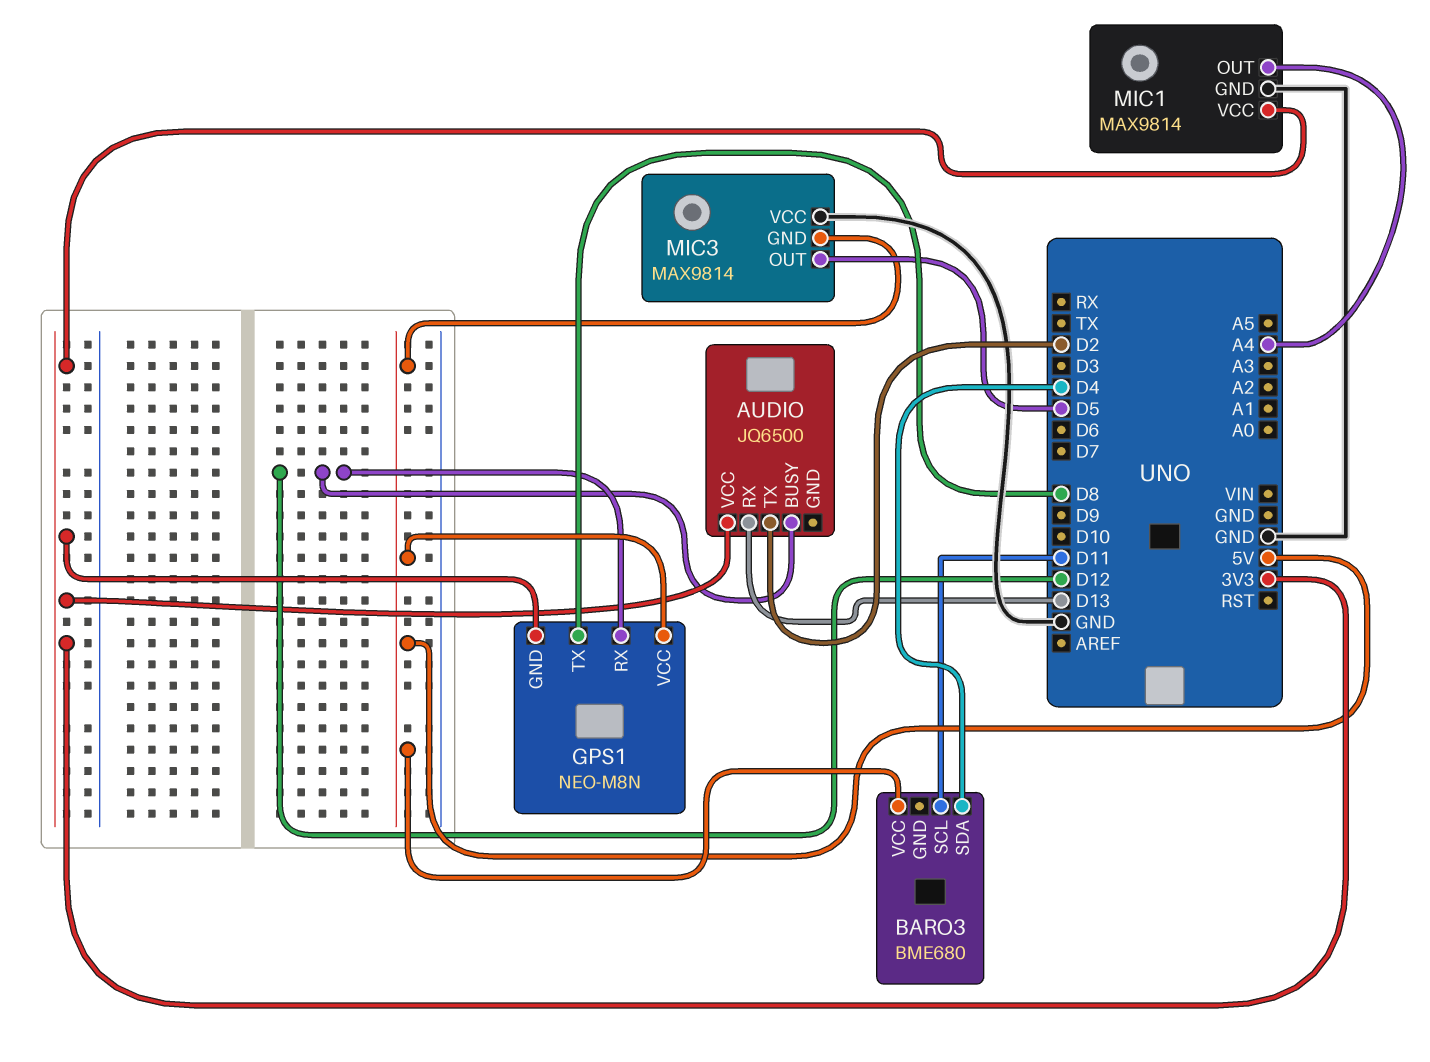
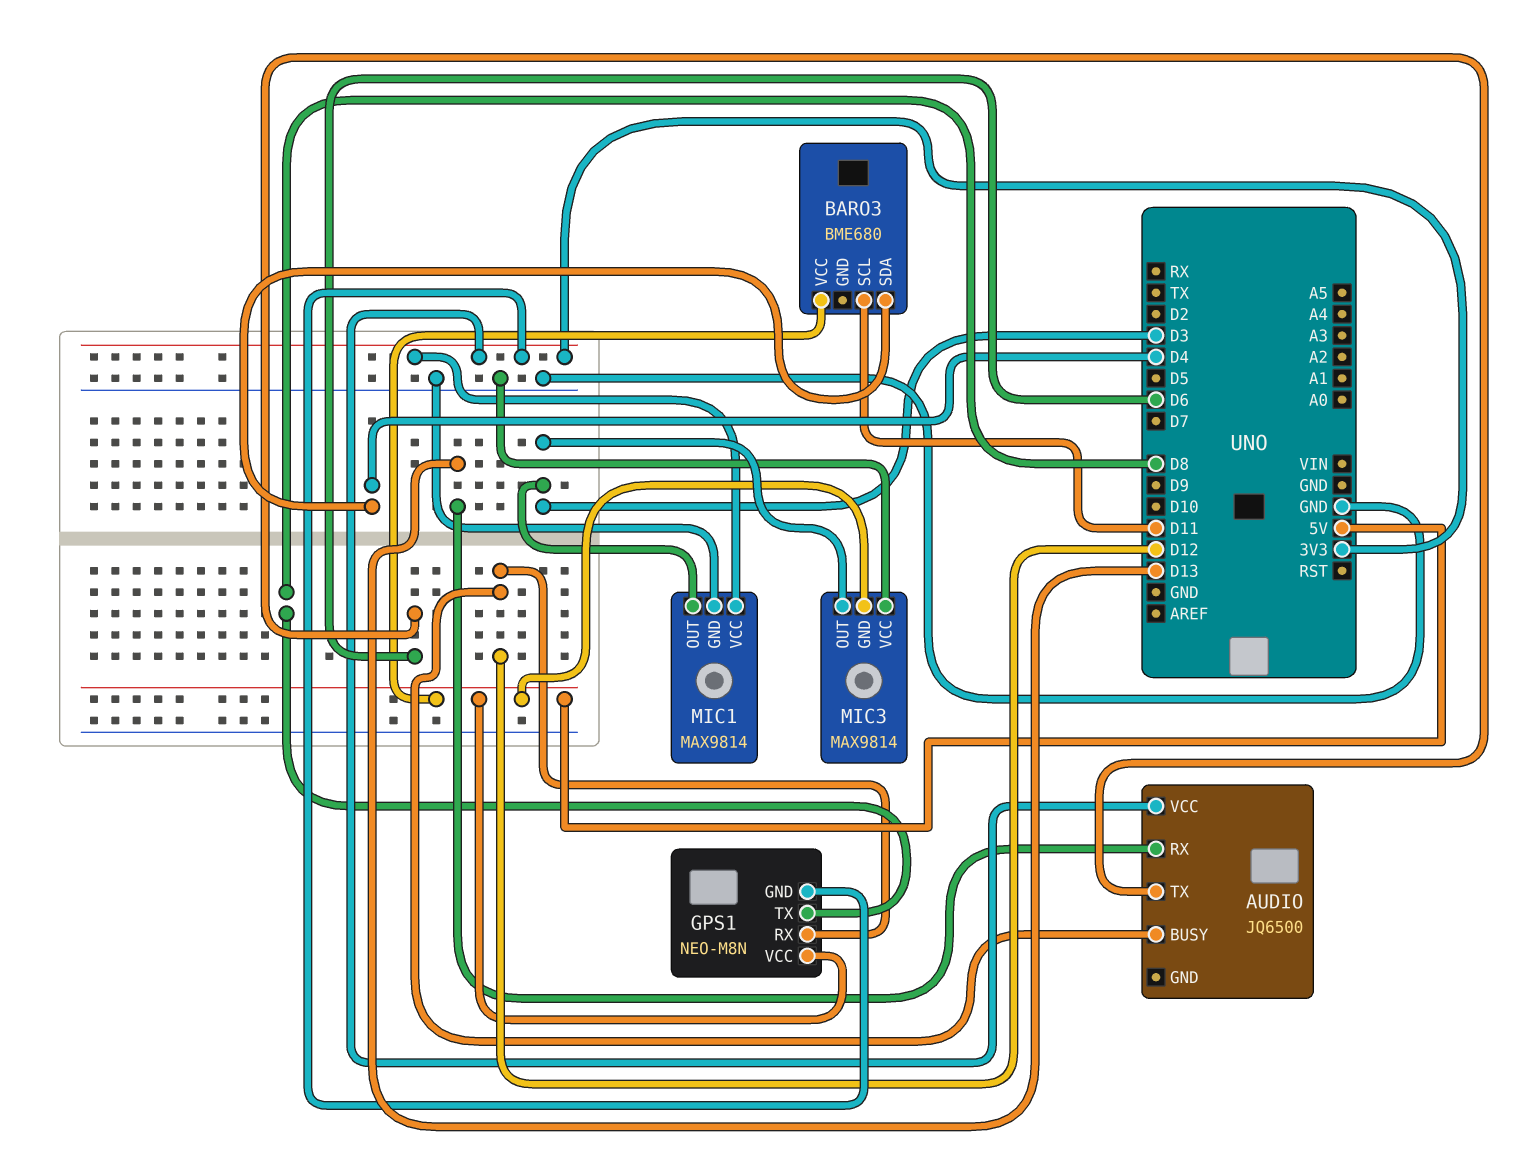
AUDIO pin TX: D2 -> D6
MIC1 pin OUT: A4 -> D3
MIC3 pin OUT: D5 -> D3

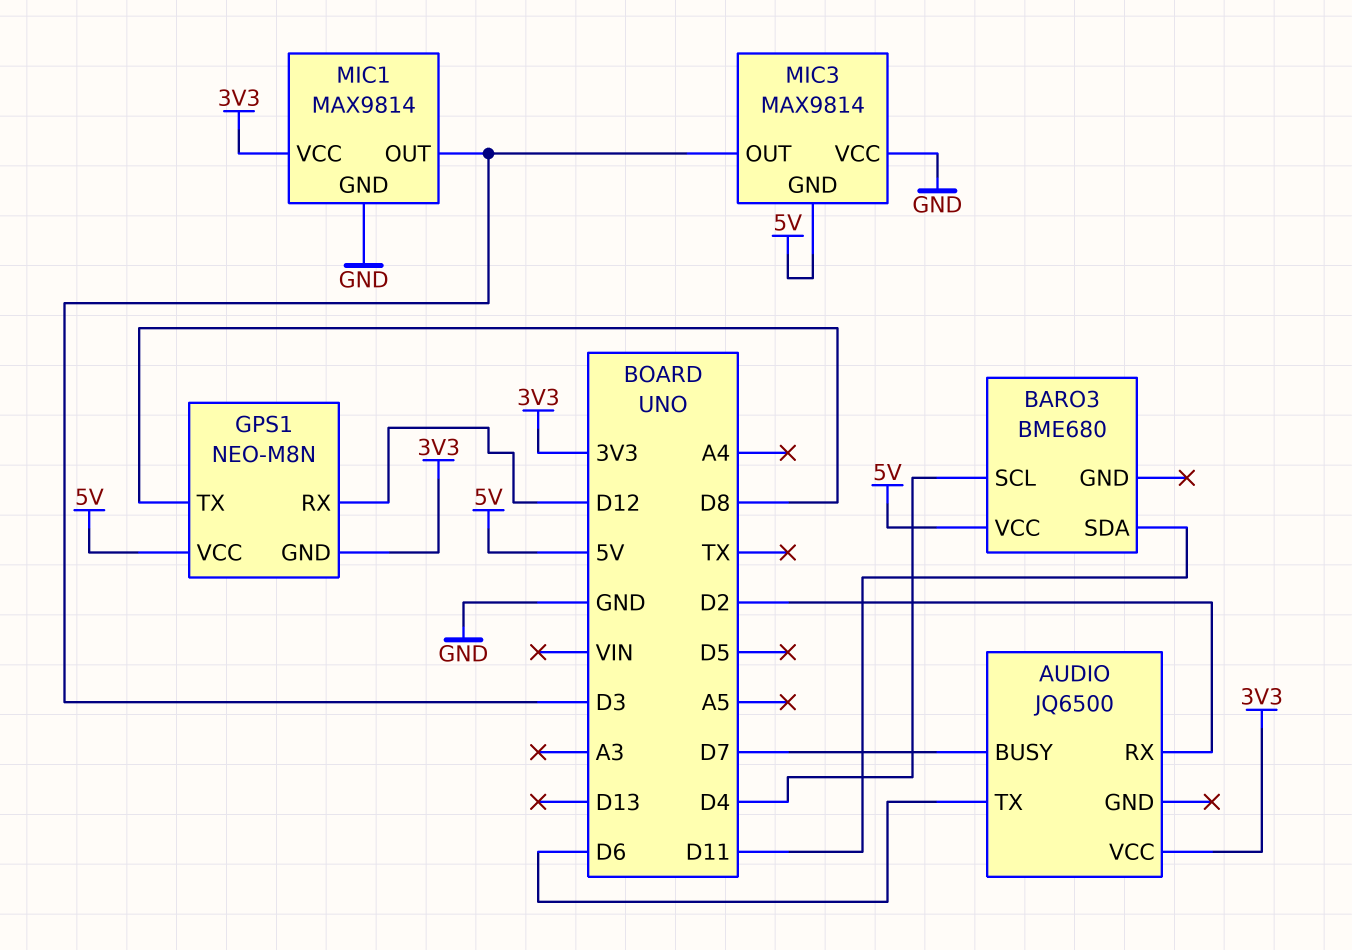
AUDIO pin BUSY: D12 -> D7
AUDIO pin RX: D13 -> D2
BARO3 pin SCL: D11 -> D4
BARO3 pin SDA: D4 -> D11

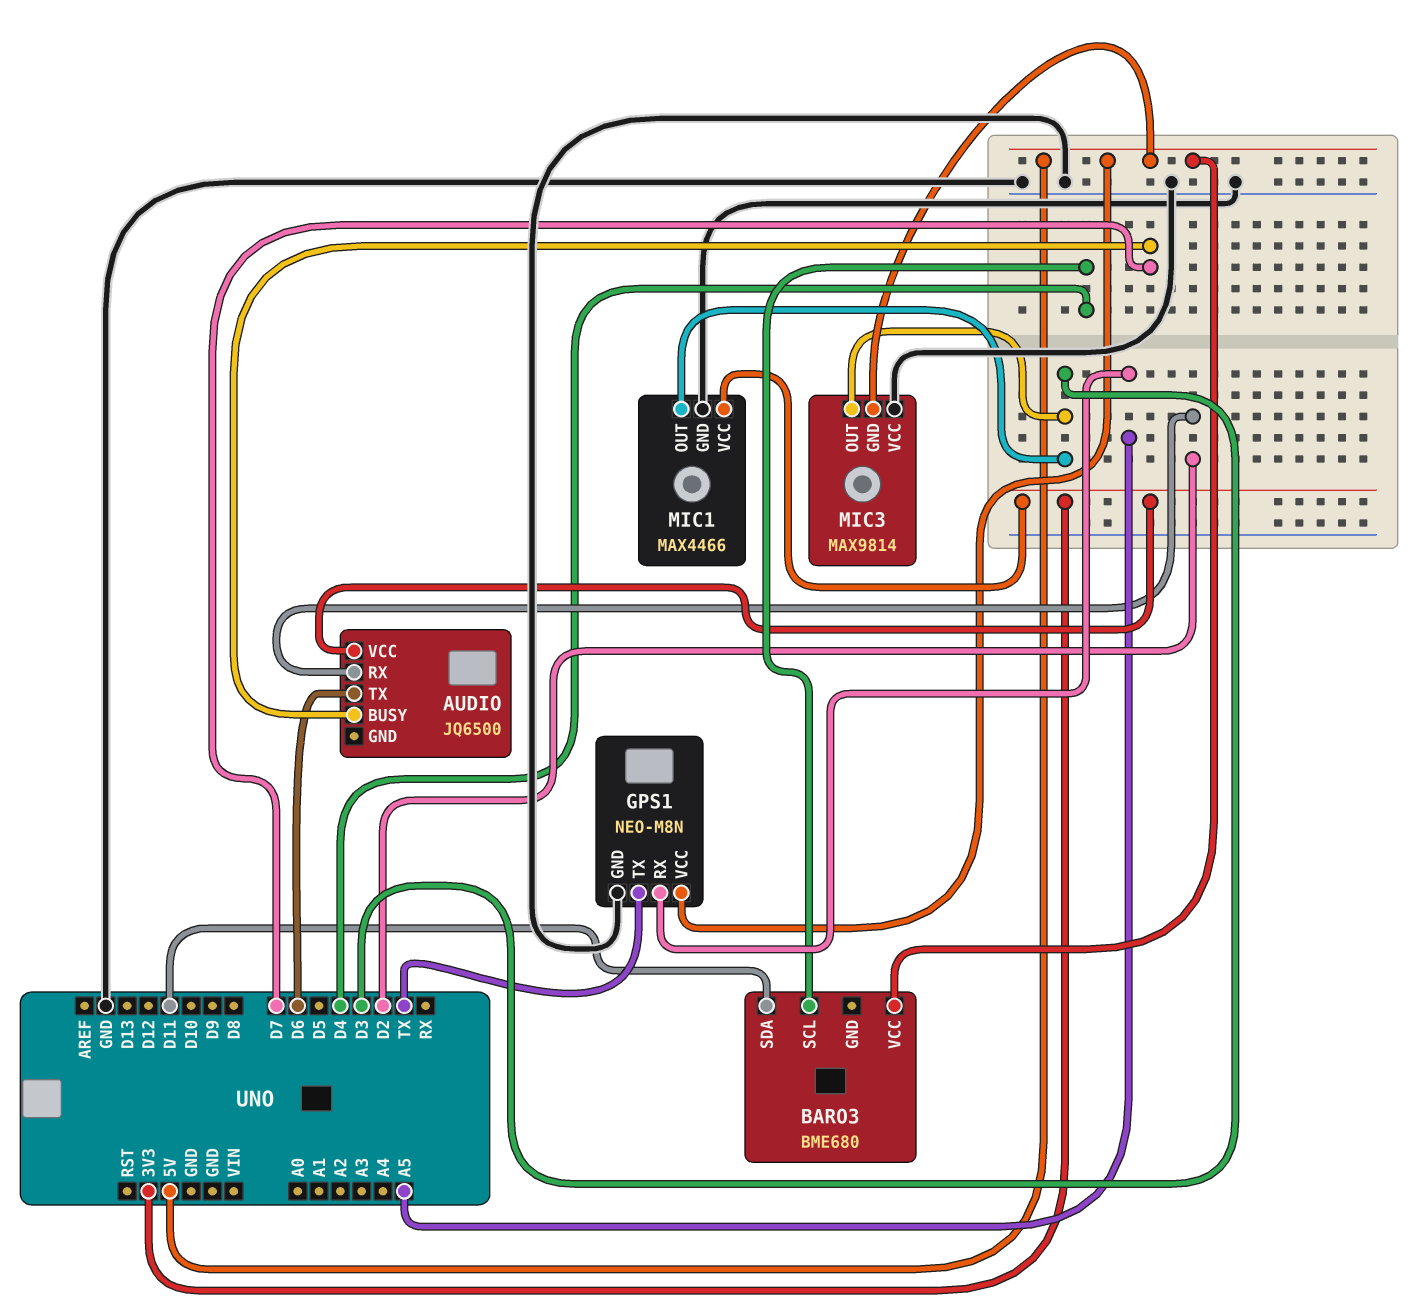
GPS1 pin GND: 3V3 -> GND
GPS1 pin RX: D12 -> A5
GPS1 pin TX: D8 -> TX
MIC1: MAX9814 -> MAX4466

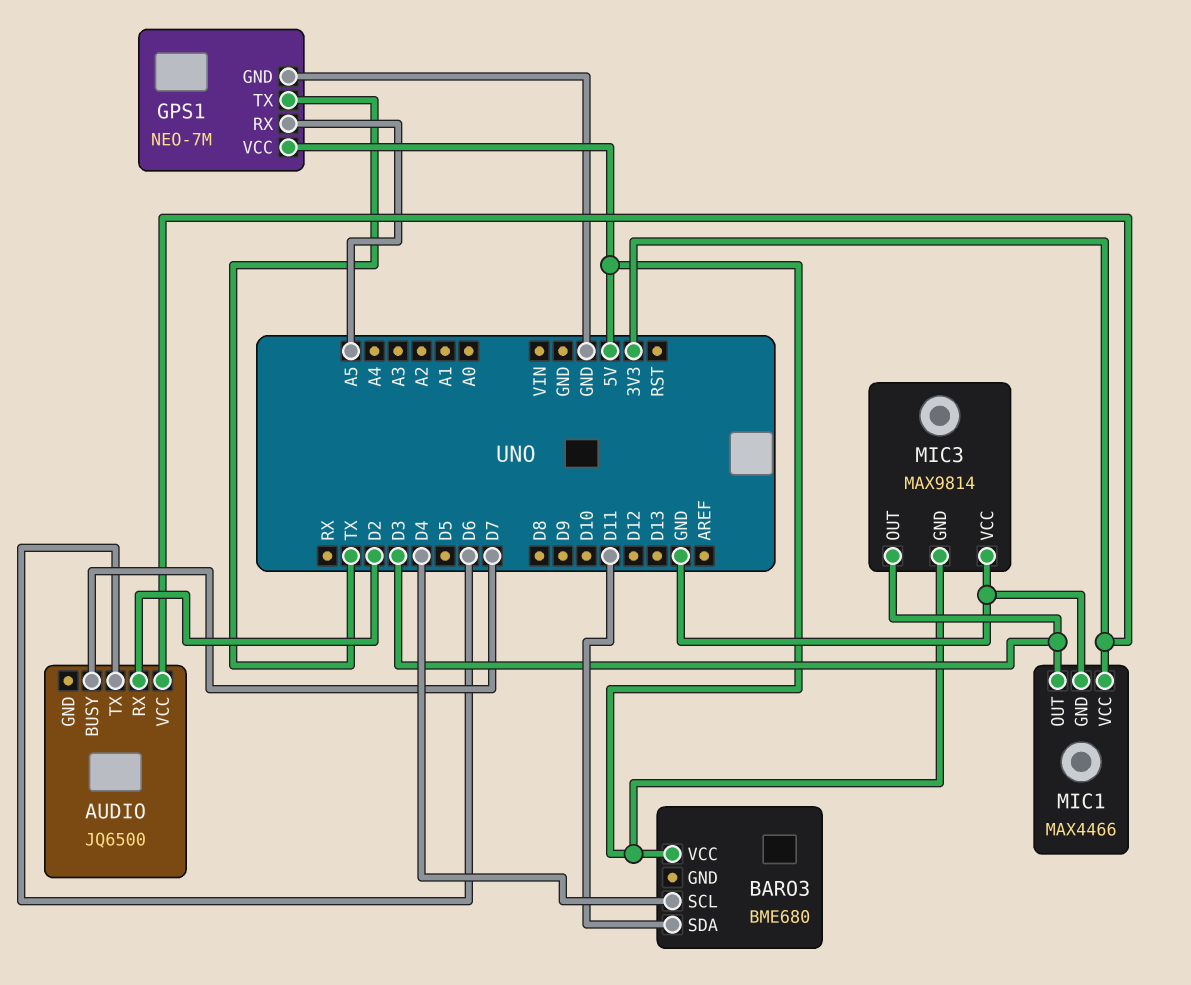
GPS1: NEO-M8N -> NEO-7M

